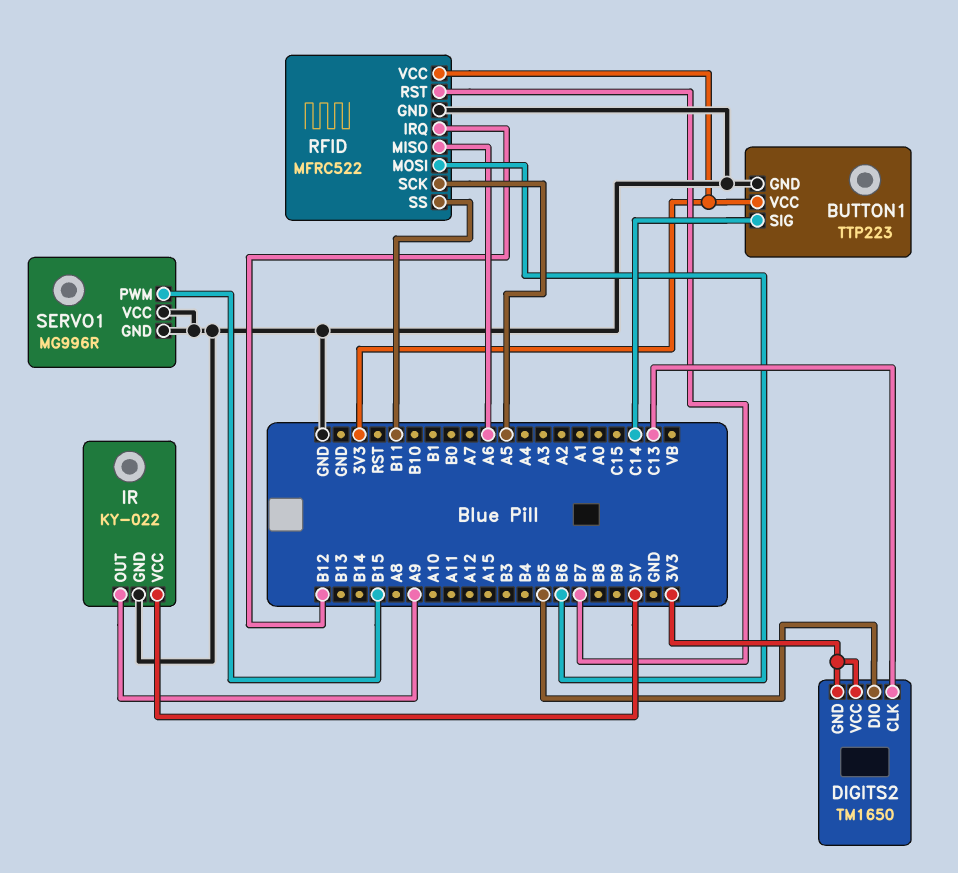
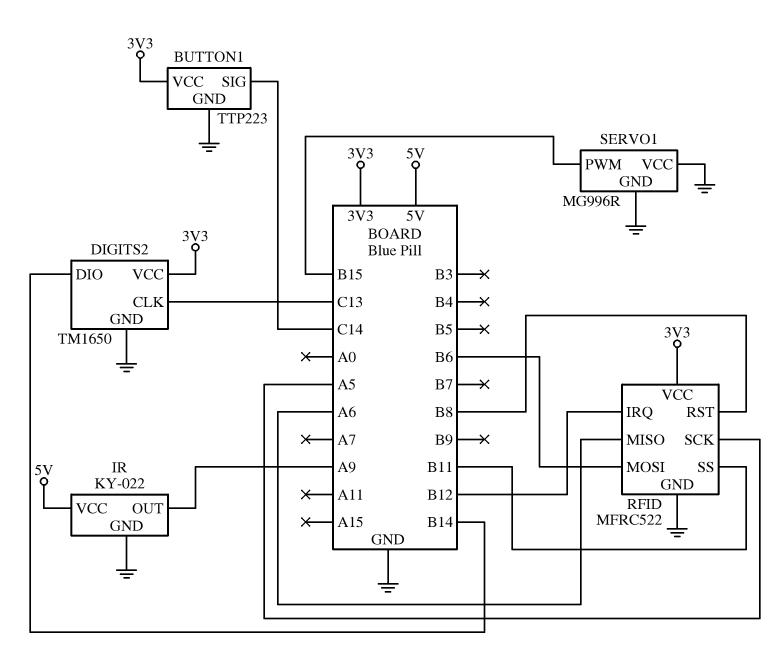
DIGITS2 pin DIO: B5 -> B14
DIGITS2 pin GND: 3V3 -> GND
RFID pin RST: B7 -> B8

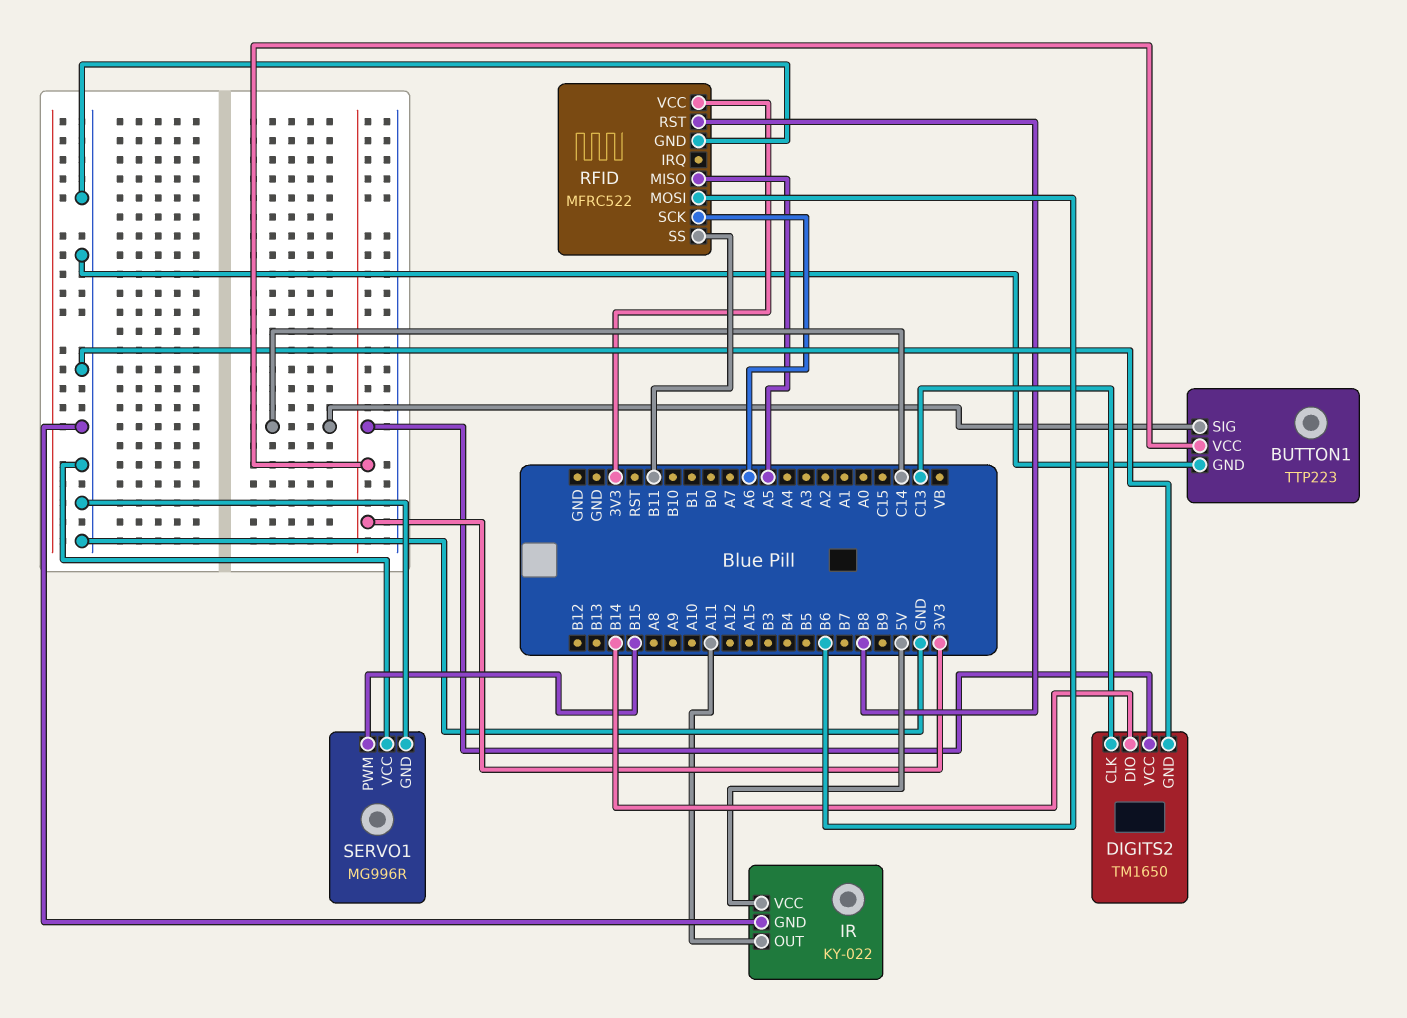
IR pin OUT: A9 -> A11
RFID pin IRQ: B12 -> none
RFID pin MISO: A6 -> A5
RFID pin SCK: A5 -> A6

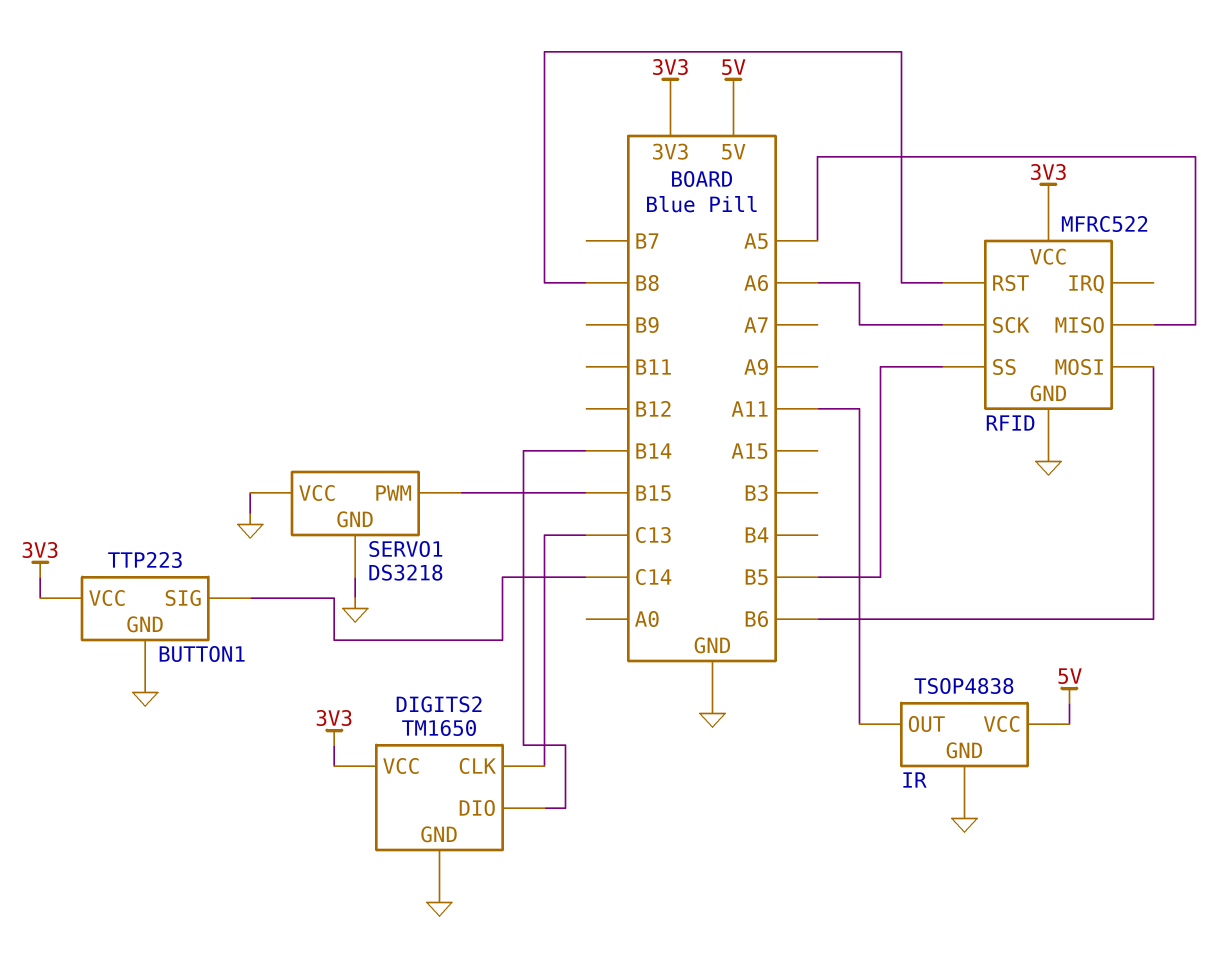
IR: KY-022 -> TSOP4838
RFID pin SS: B11 -> B5
SERVO1: MG996R -> DS3218

